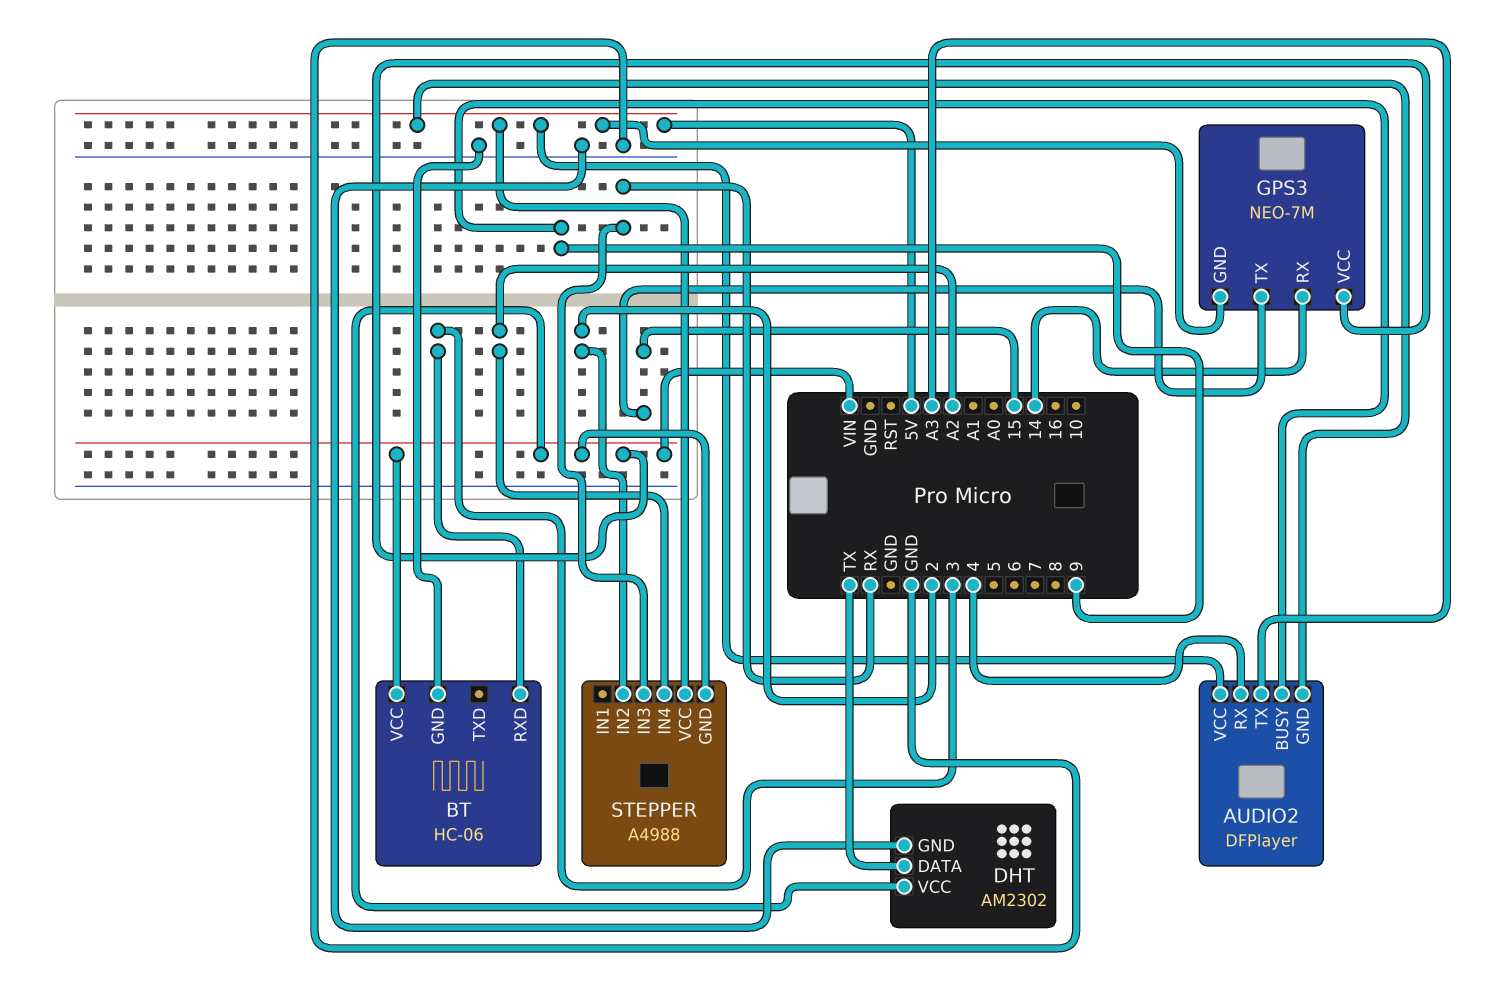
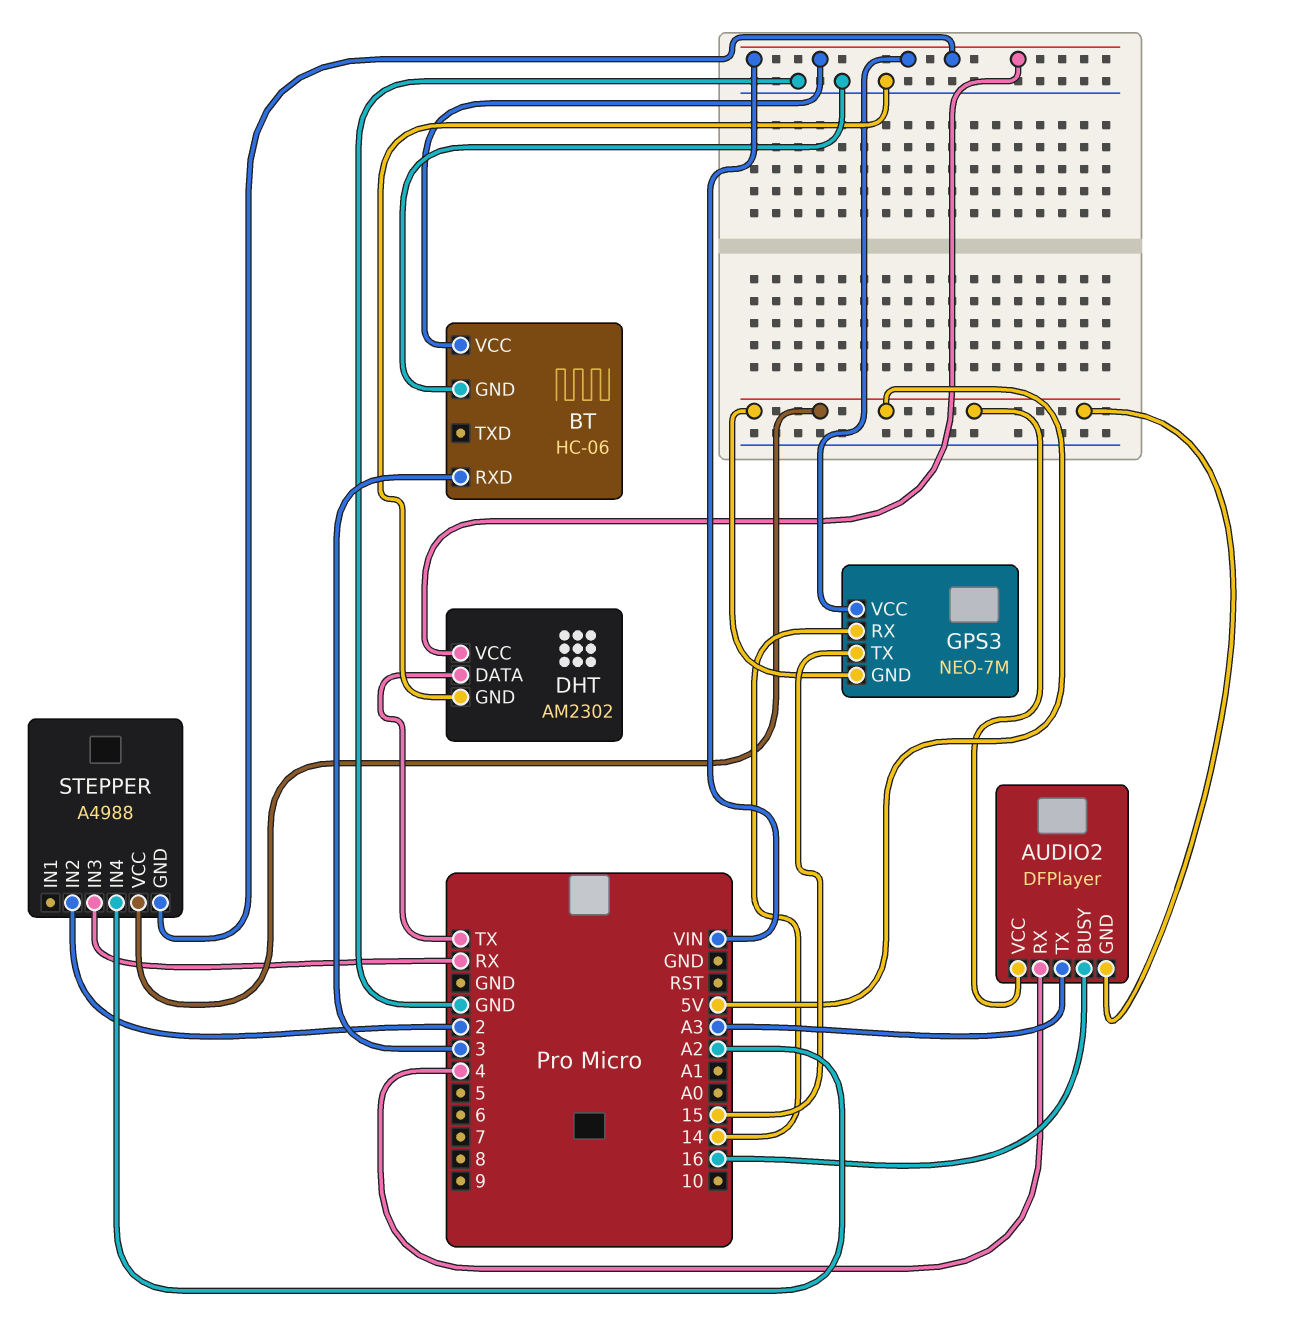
AUDIO2 pin BUSY: 9 -> 16

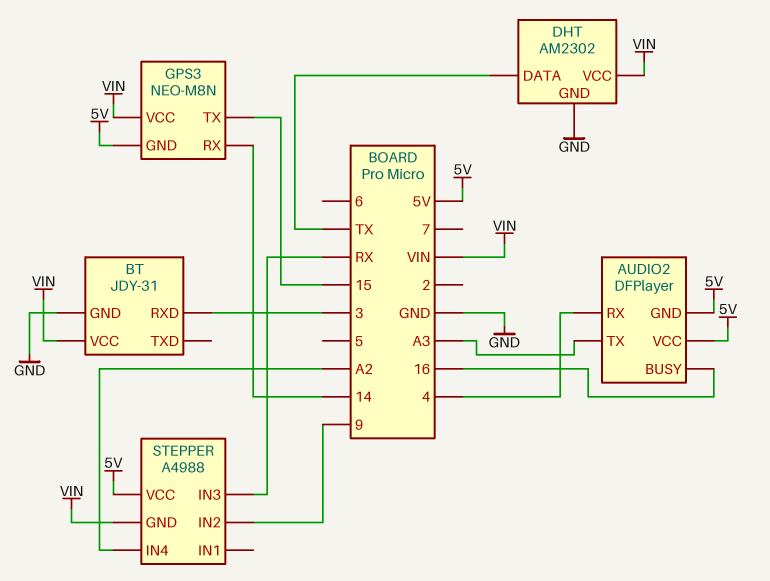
BT: HC-06 -> JDY-31
GPS3: NEO-7M -> NEO-M8N
STEPPER pin IN2: 2 -> 9

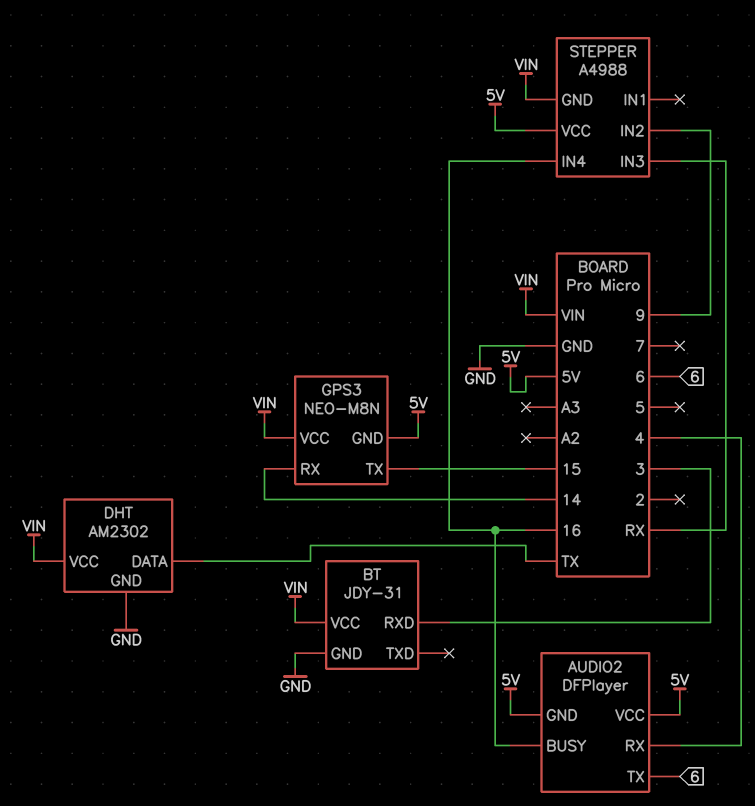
AUDIO2 pin TX: A3 -> 6
STEPPER pin IN4: A2 -> 16

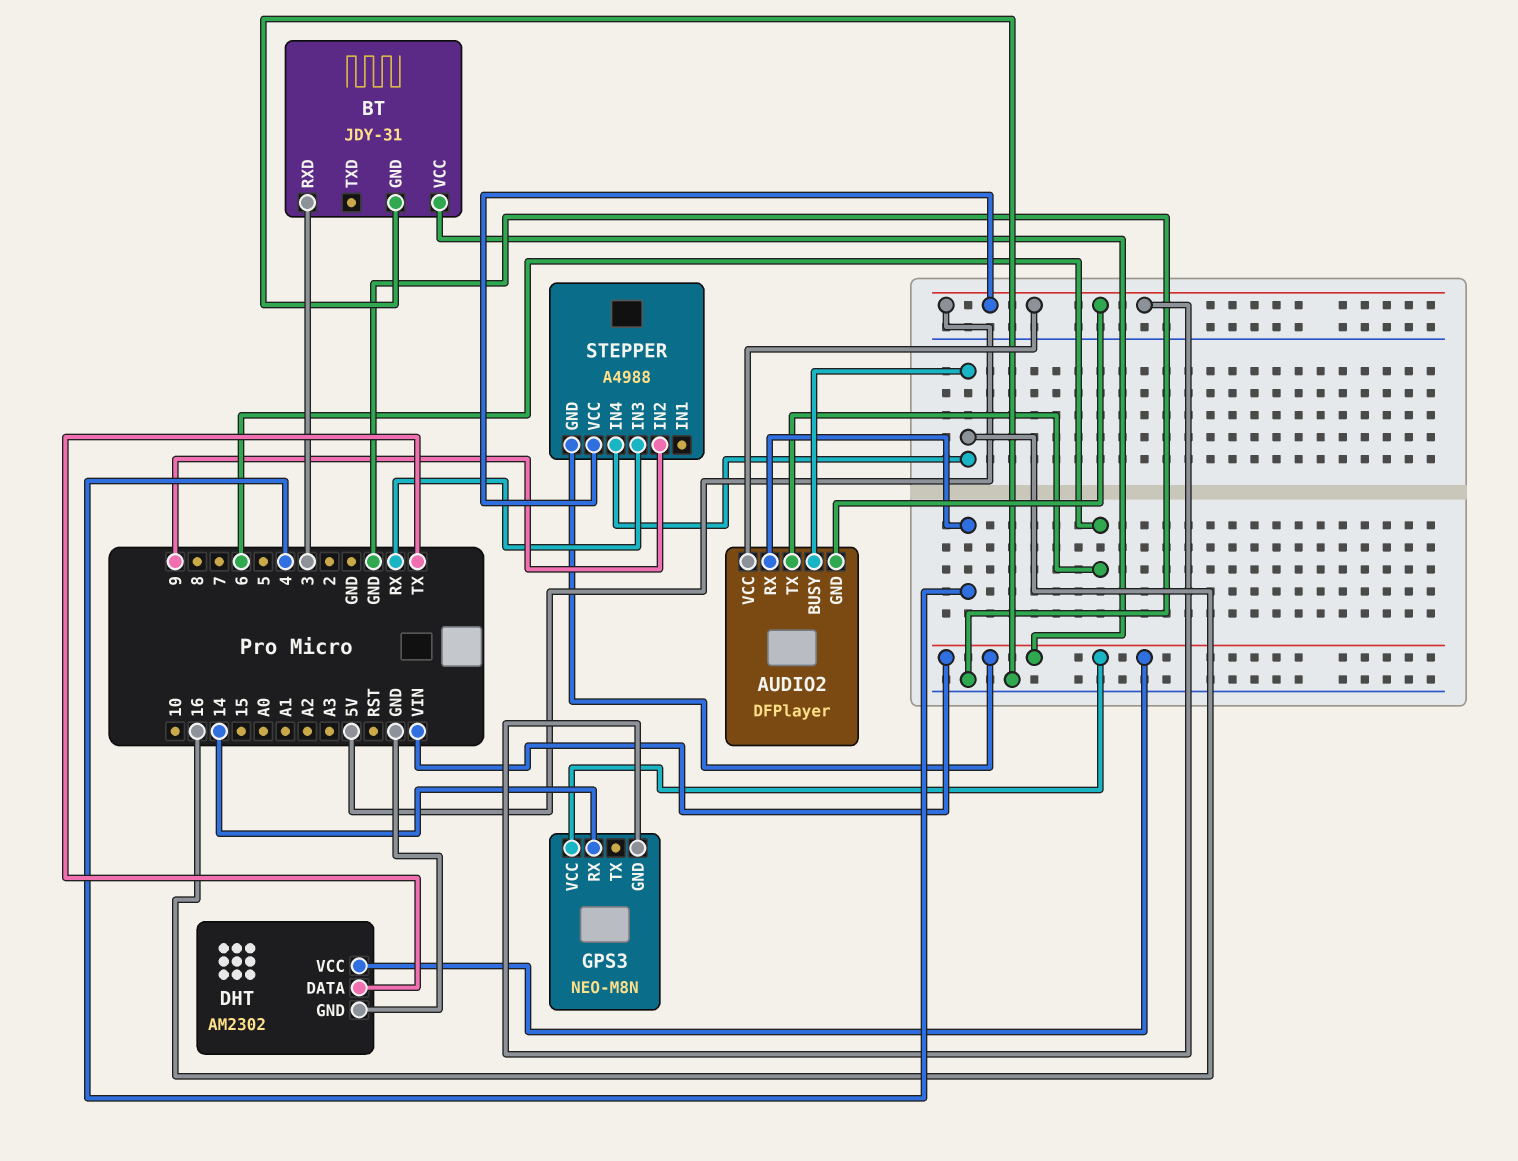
GPS3 pin TX: 15 -> none

